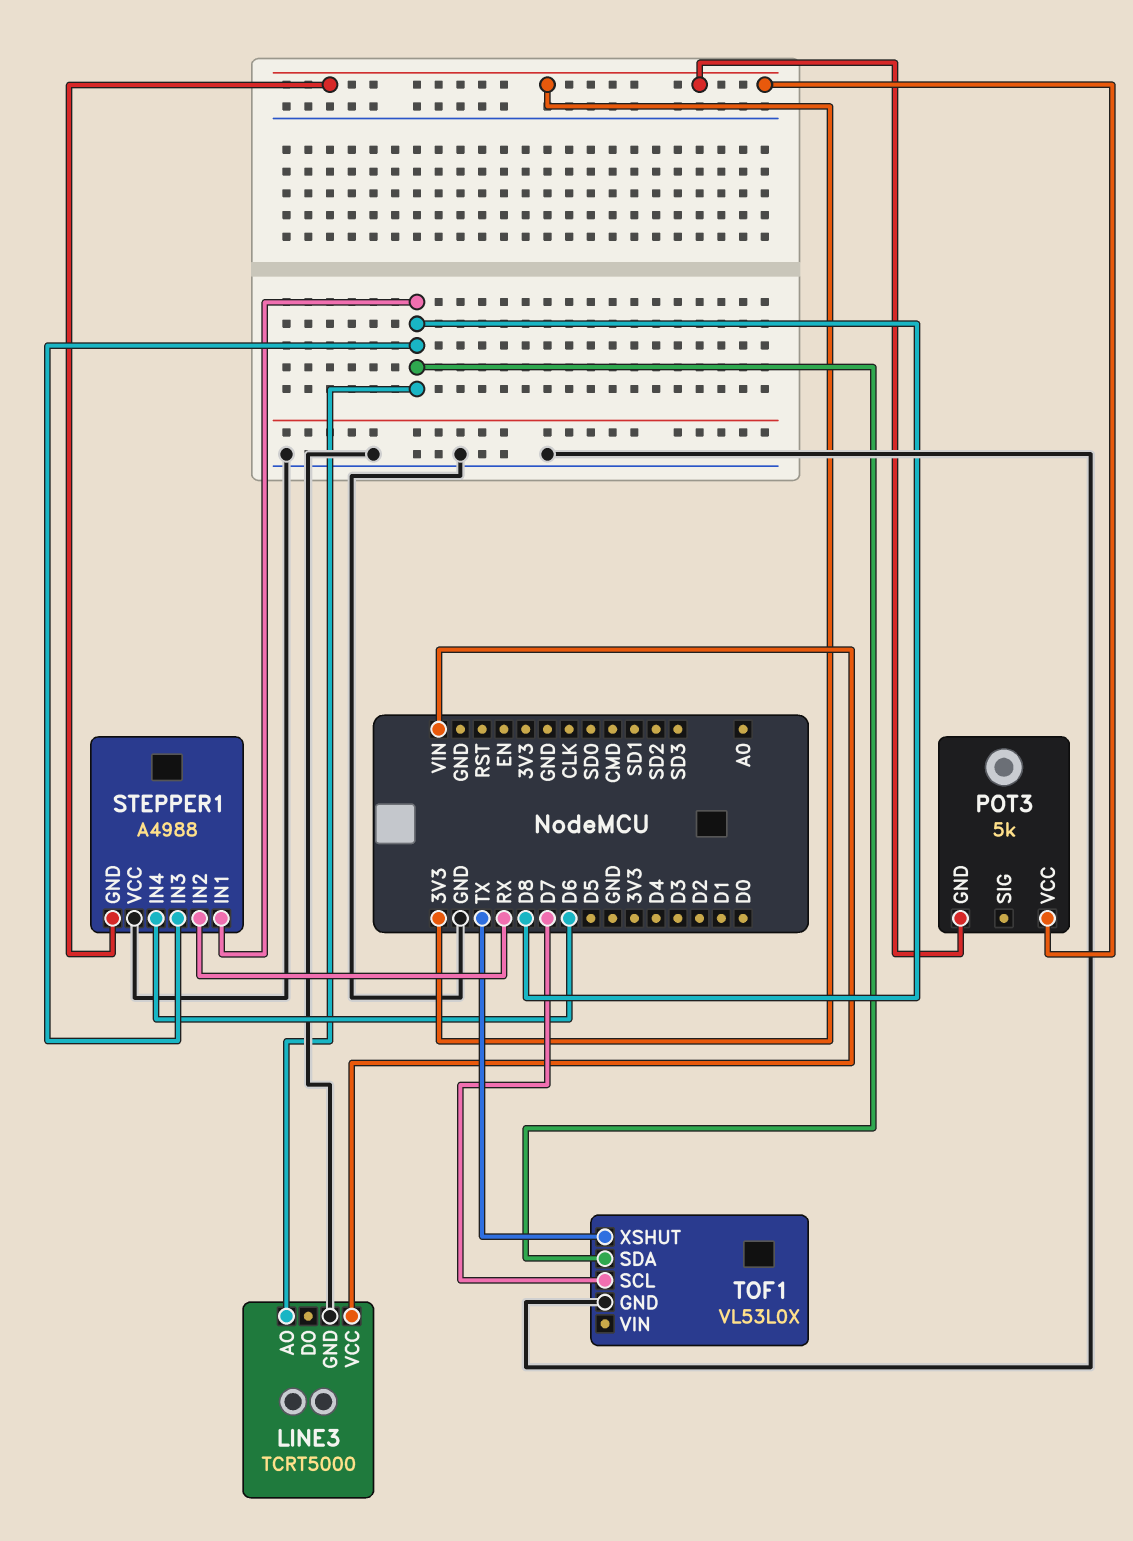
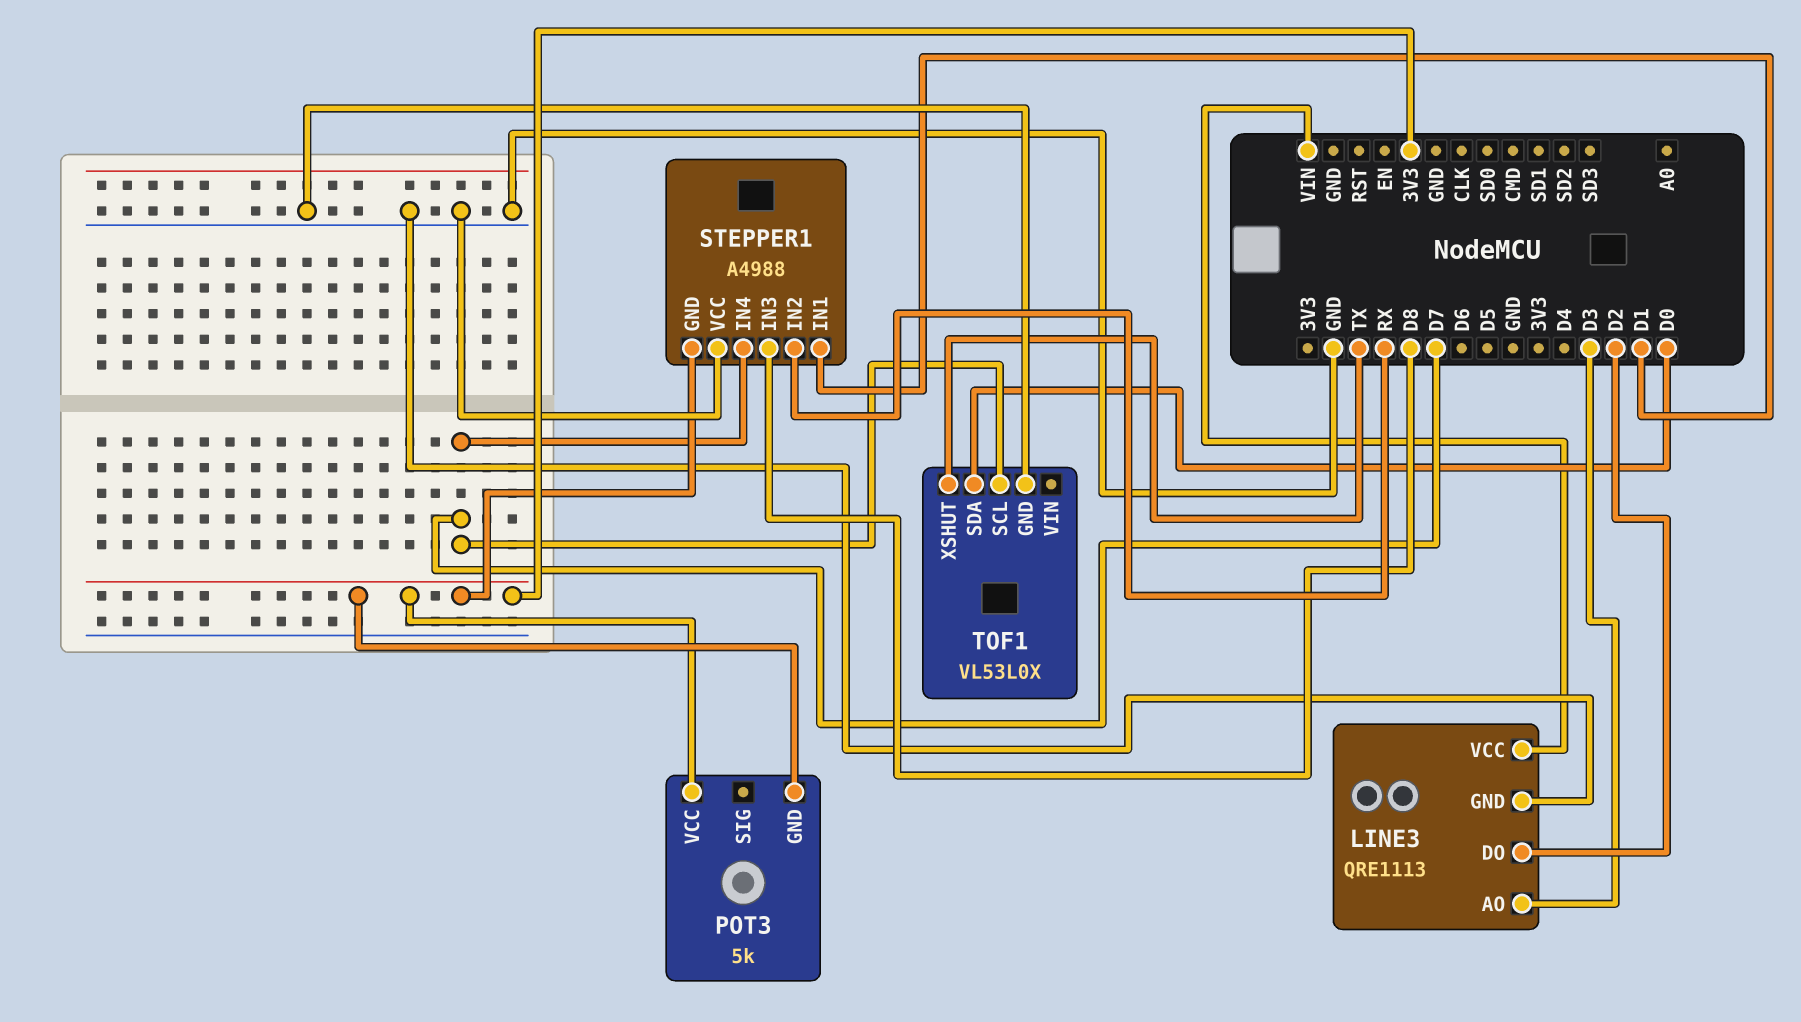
LINE3: TCRT5000 -> QRE1113
LINE3 pin AO: D8 -> D3
LINE3 pin DO: none -> D2
STEPPER1 pin IN1: D8 -> D1
STEPPER1 pin IN4: D6 -> D7
TOF1 pin SDA: D8 -> D0

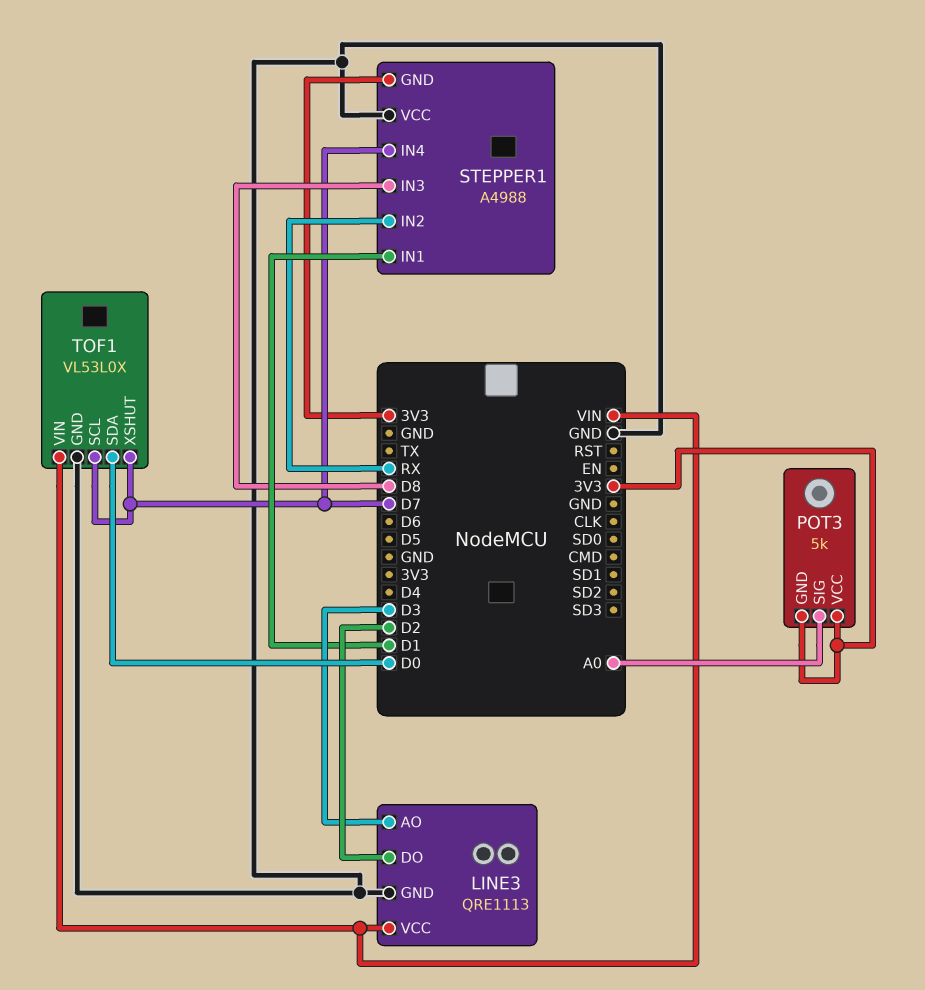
POT3 pin SIG: none -> A0
TOF1 pin VIN: none -> VIN
TOF1 pin XSHUT: TX -> D7

